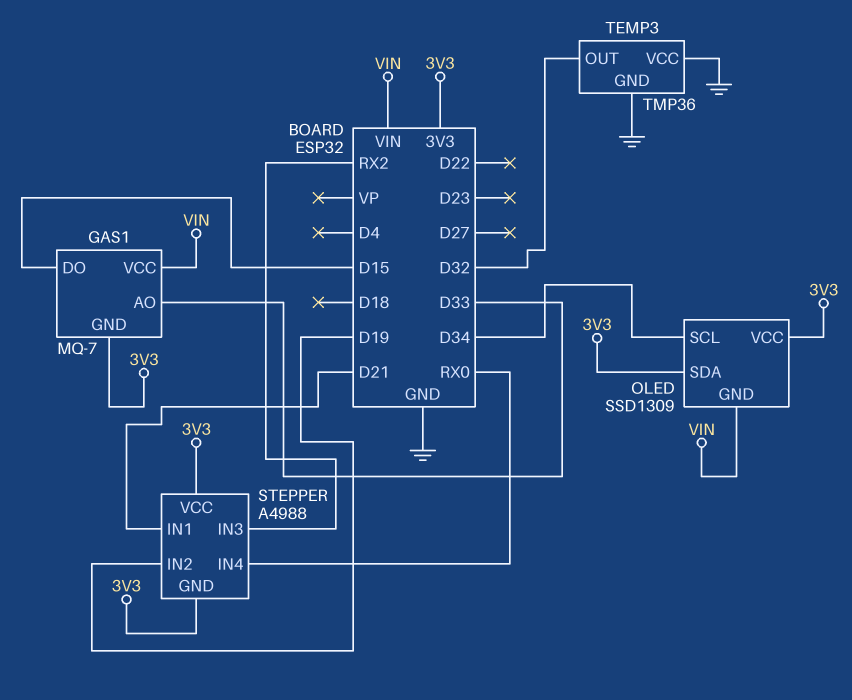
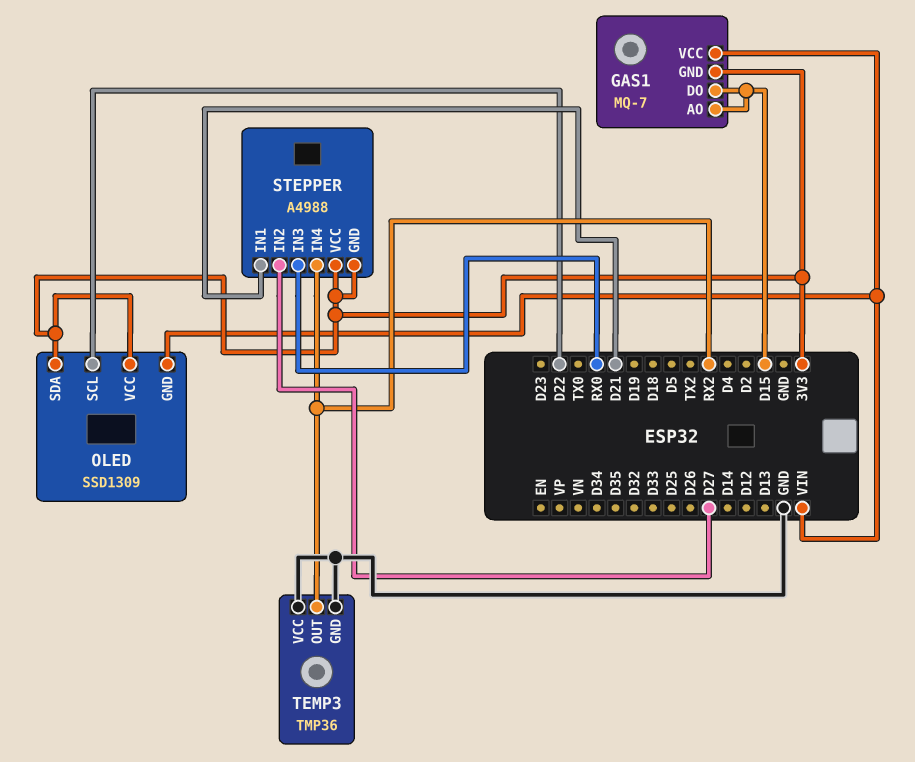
GAS1 pin AO: D33 -> D15
OLED pin SCL: D34 -> D22
STEPPER pin IN2: D19 -> D27
STEPPER pin IN3: RX2 -> RX0
STEPPER pin IN4: RX0 -> RX2
TEMP3 pin OUT: D32 -> RX2

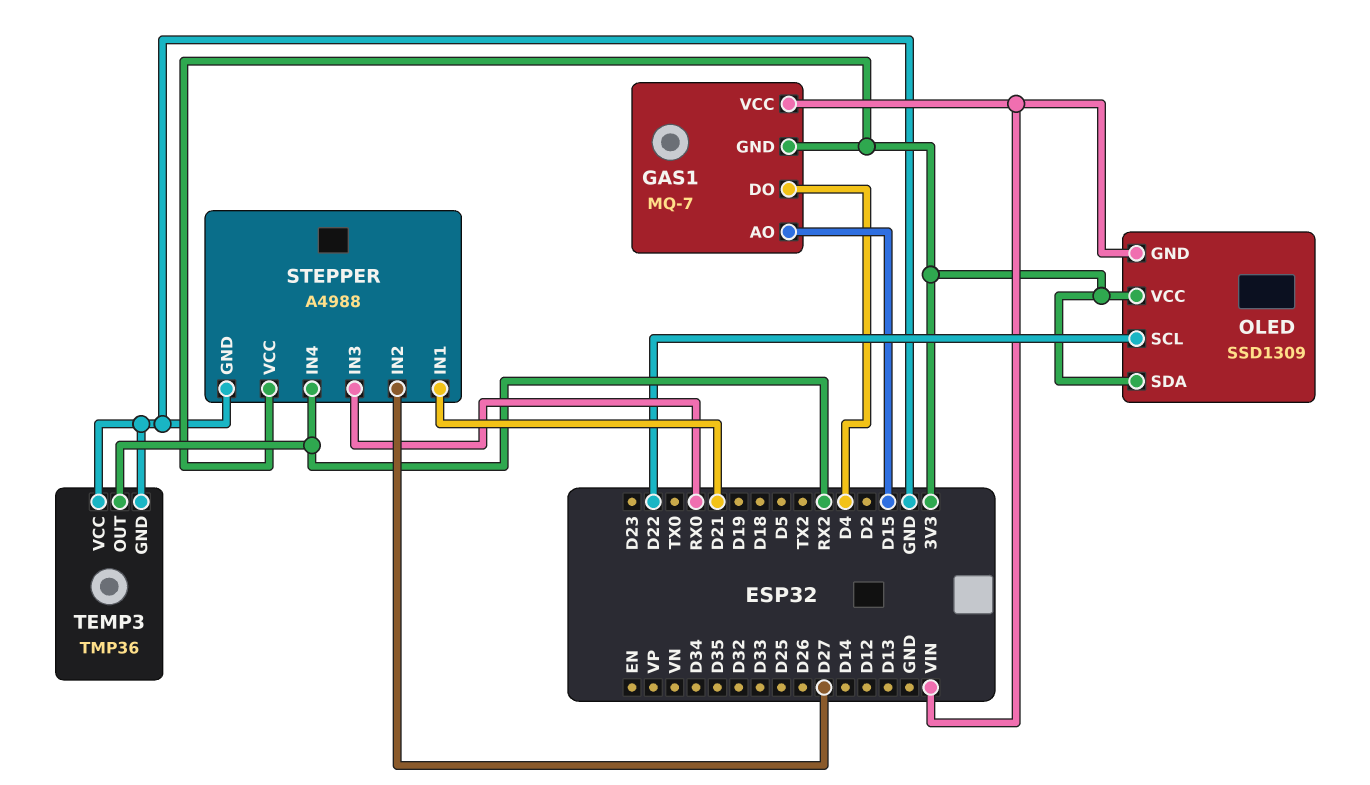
GAS1 pin DO: D15 -> D4
STEPPER pin GND: 3V3 -> GND

